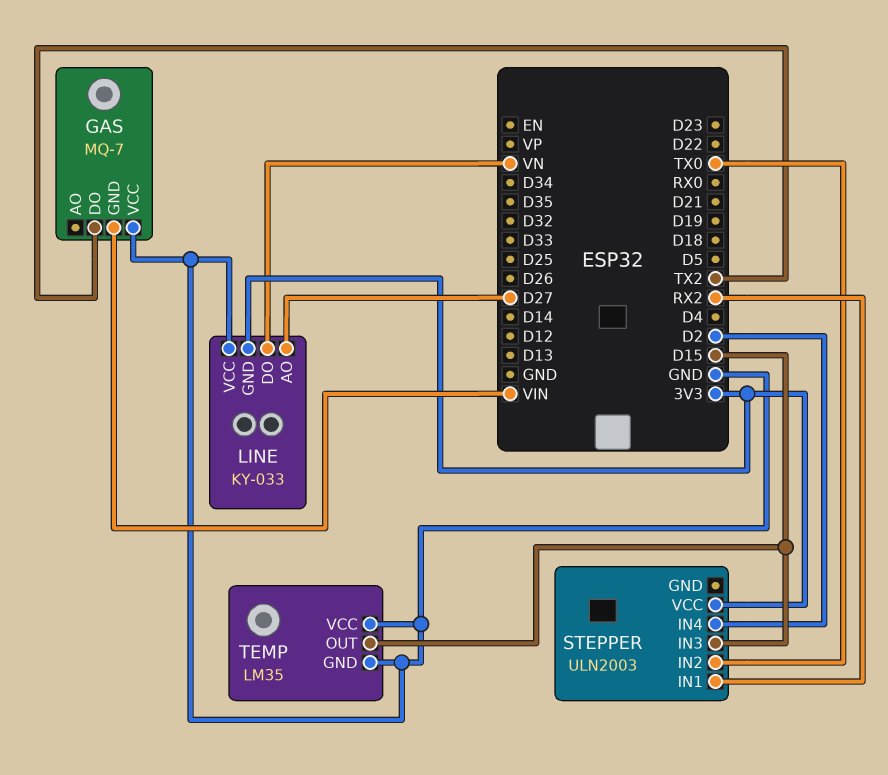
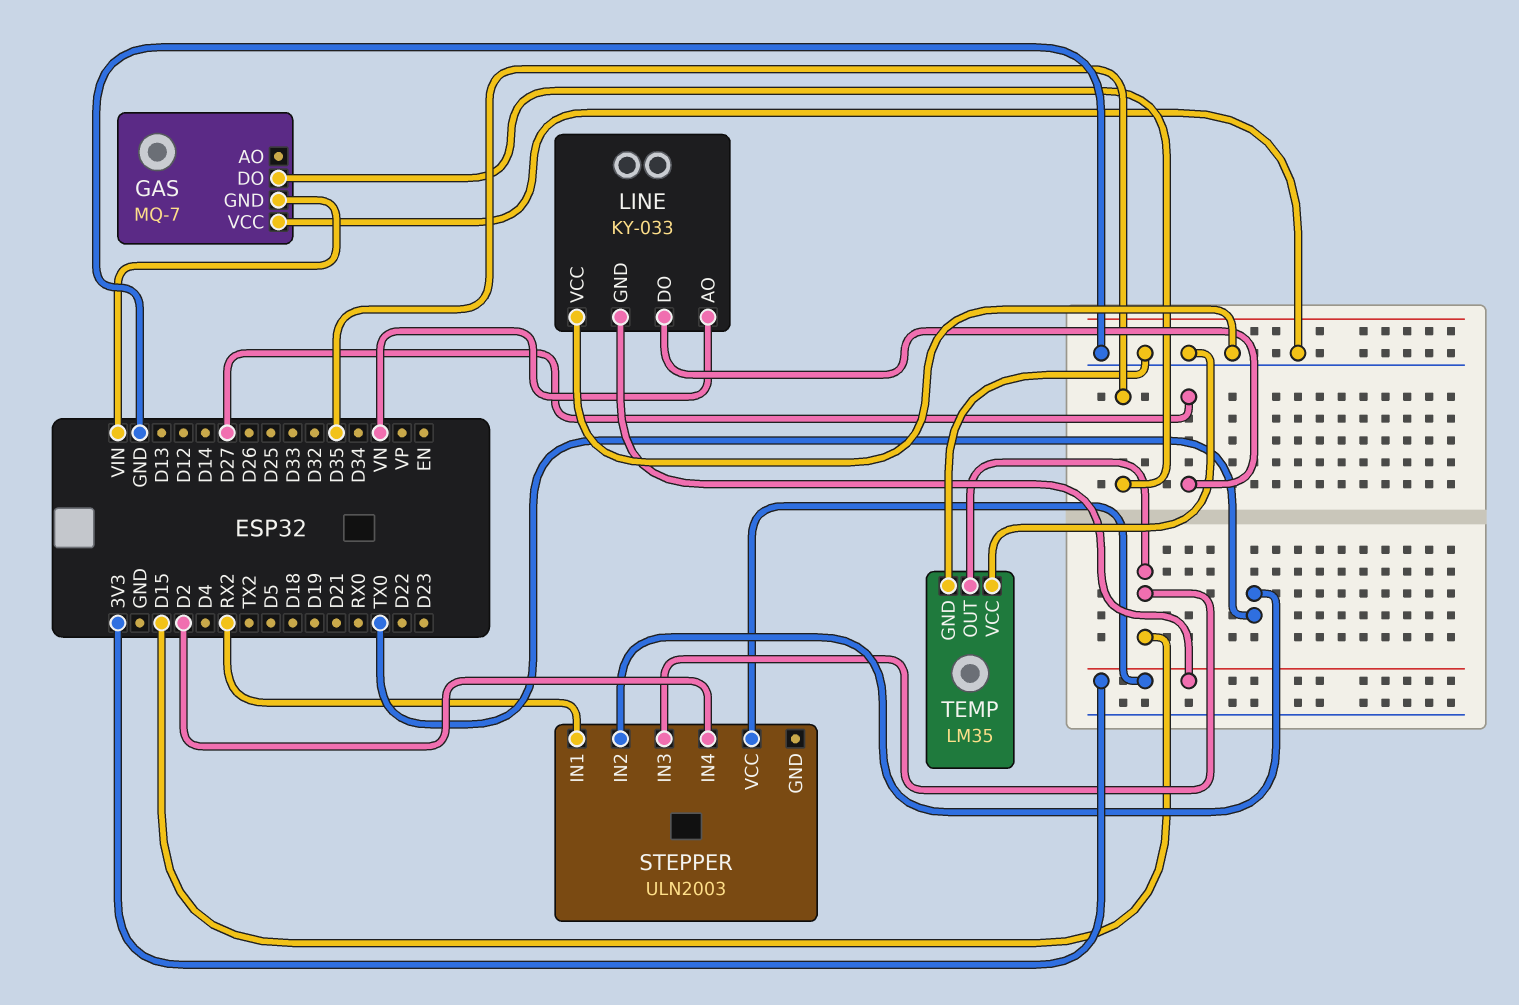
GAS pin DO: TX2 -> D35
LINE pin AO: D27 -> VN
LINE pin DO: VN -> D27

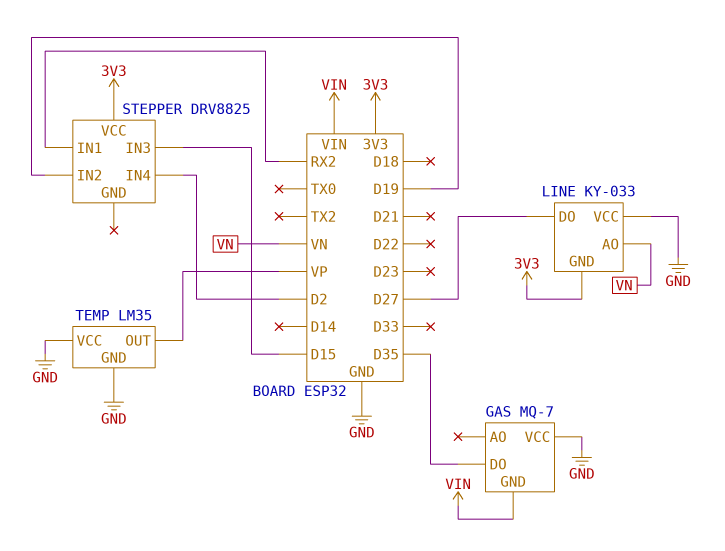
STEPPER: ULN2003 -> DRV8825
STEPPER pin IN2: TX0 -> D19
TEMP pin OUT: D15 -> VP

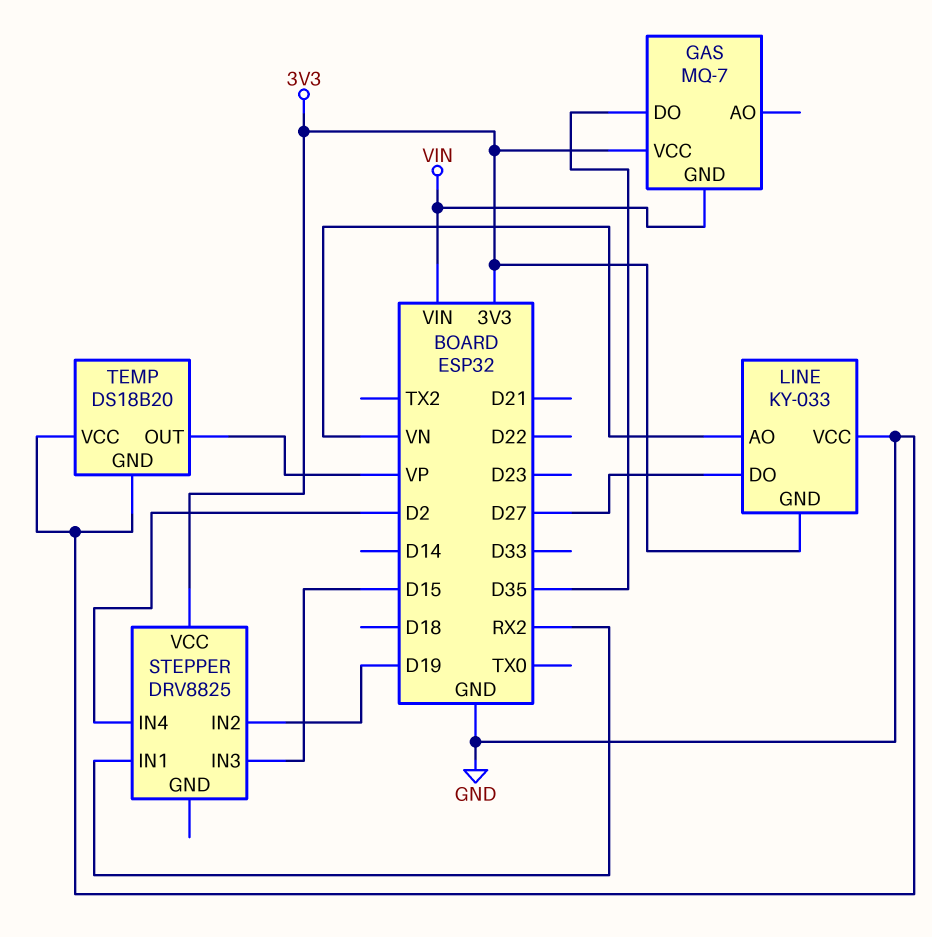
GAS pin VCC: GND -> 3V3
TEMP: LM35 -> DS18B20

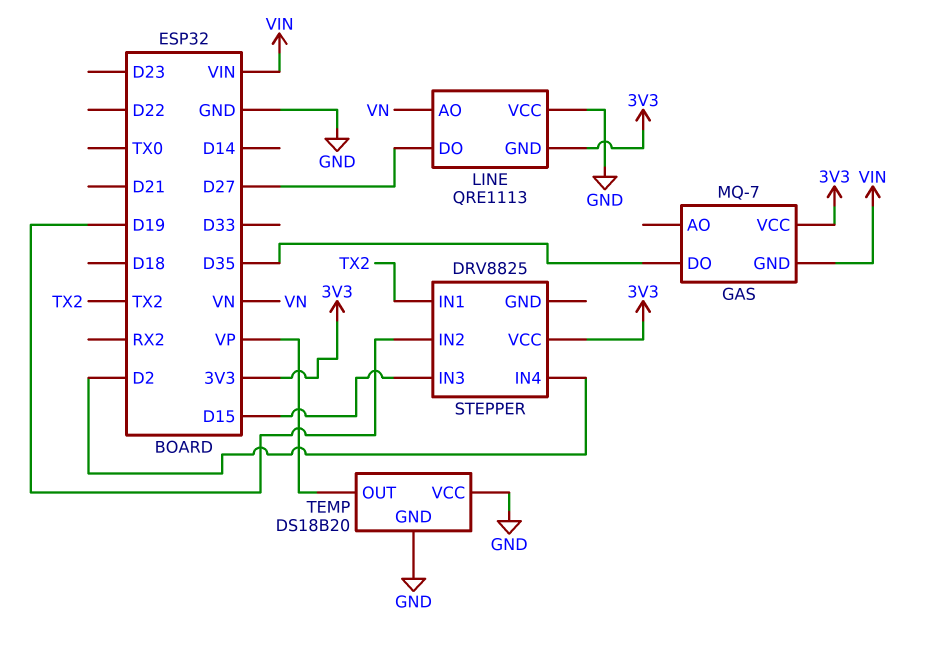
LINE: KY-033 -> QRE1113
STEPPER pin IN1: RX2 -> TX2

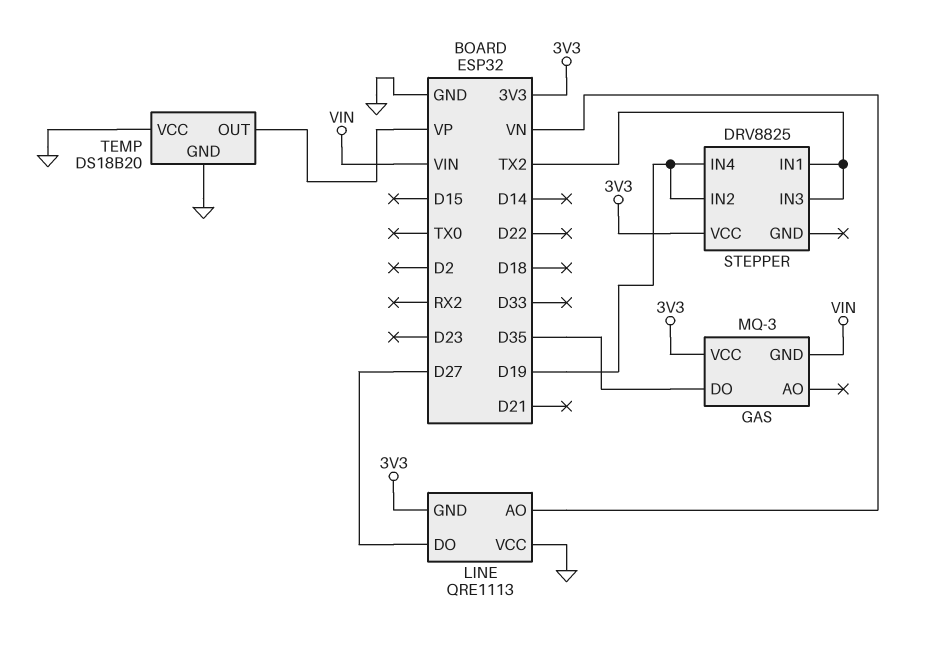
GAS: MQ-7 -> MQ-3
STEPPER pin IN3: D15 -> TX2
STEPPER pin IN4: D2 -> D19

